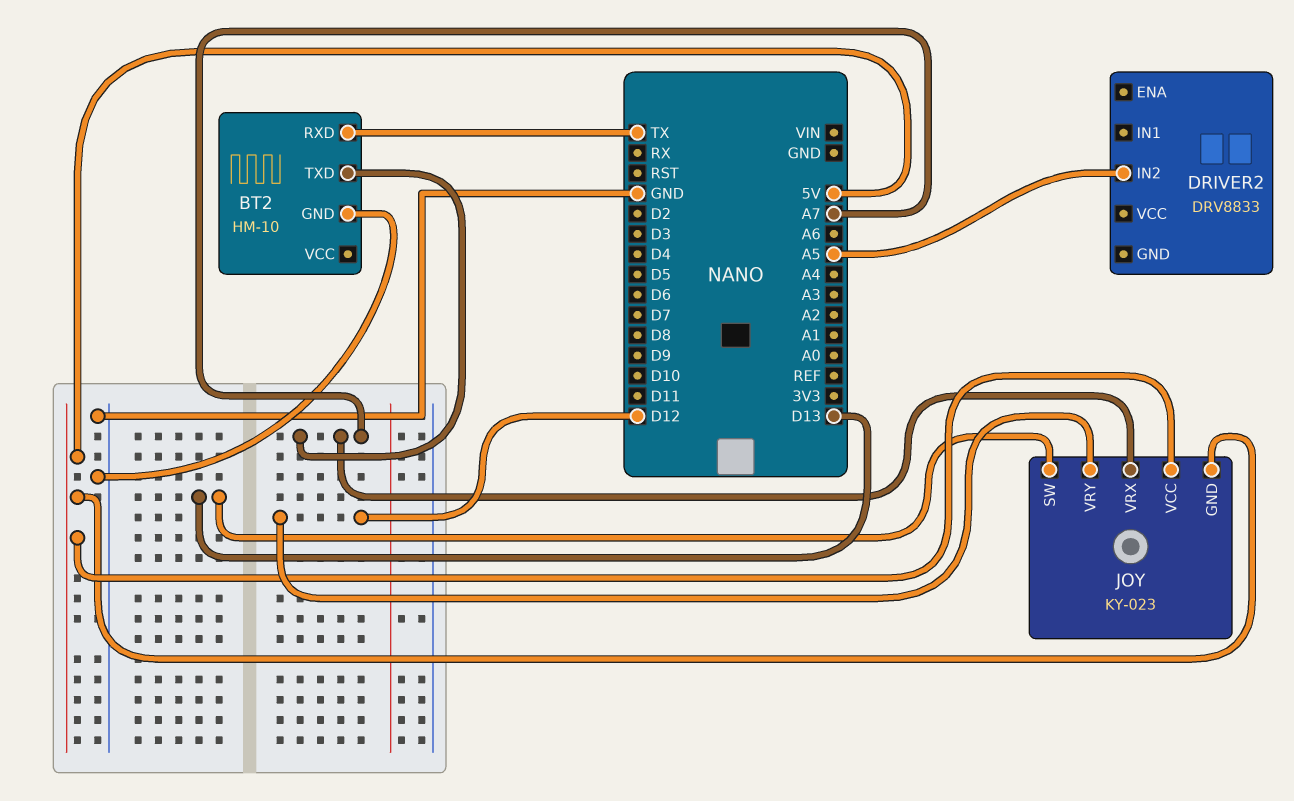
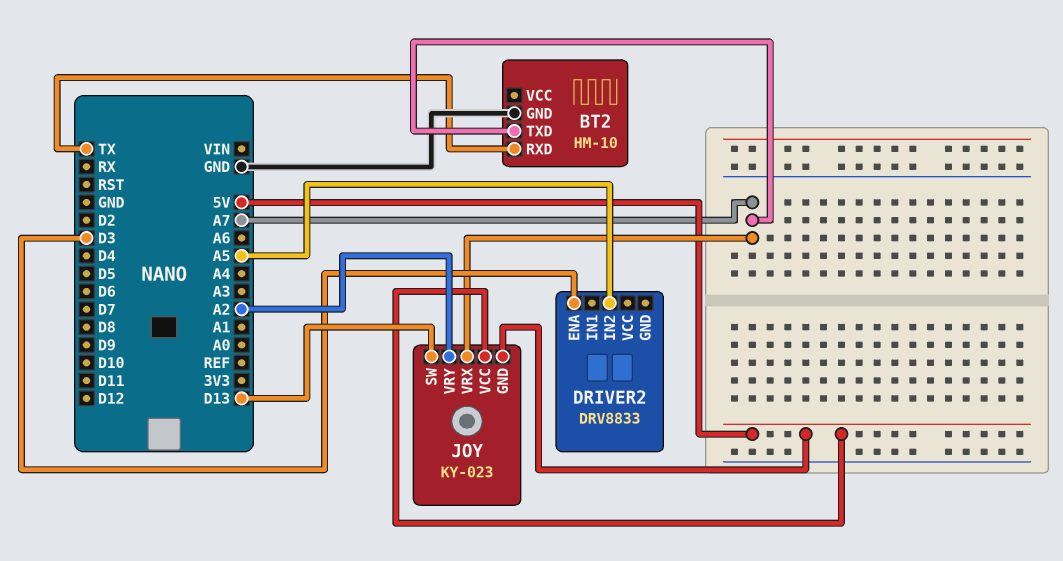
DRIVER2 pin ENA: none -> D3
JOY pin VRY: D12 -> A2

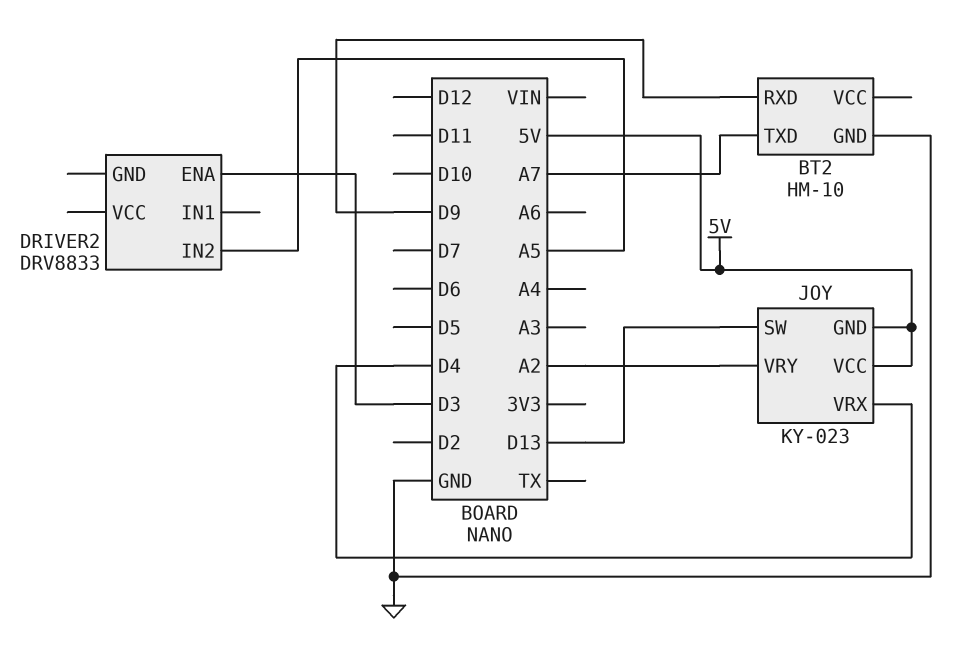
BT2 pin RXD: TX -> D9
JOY pin VRX: A7 -> D4

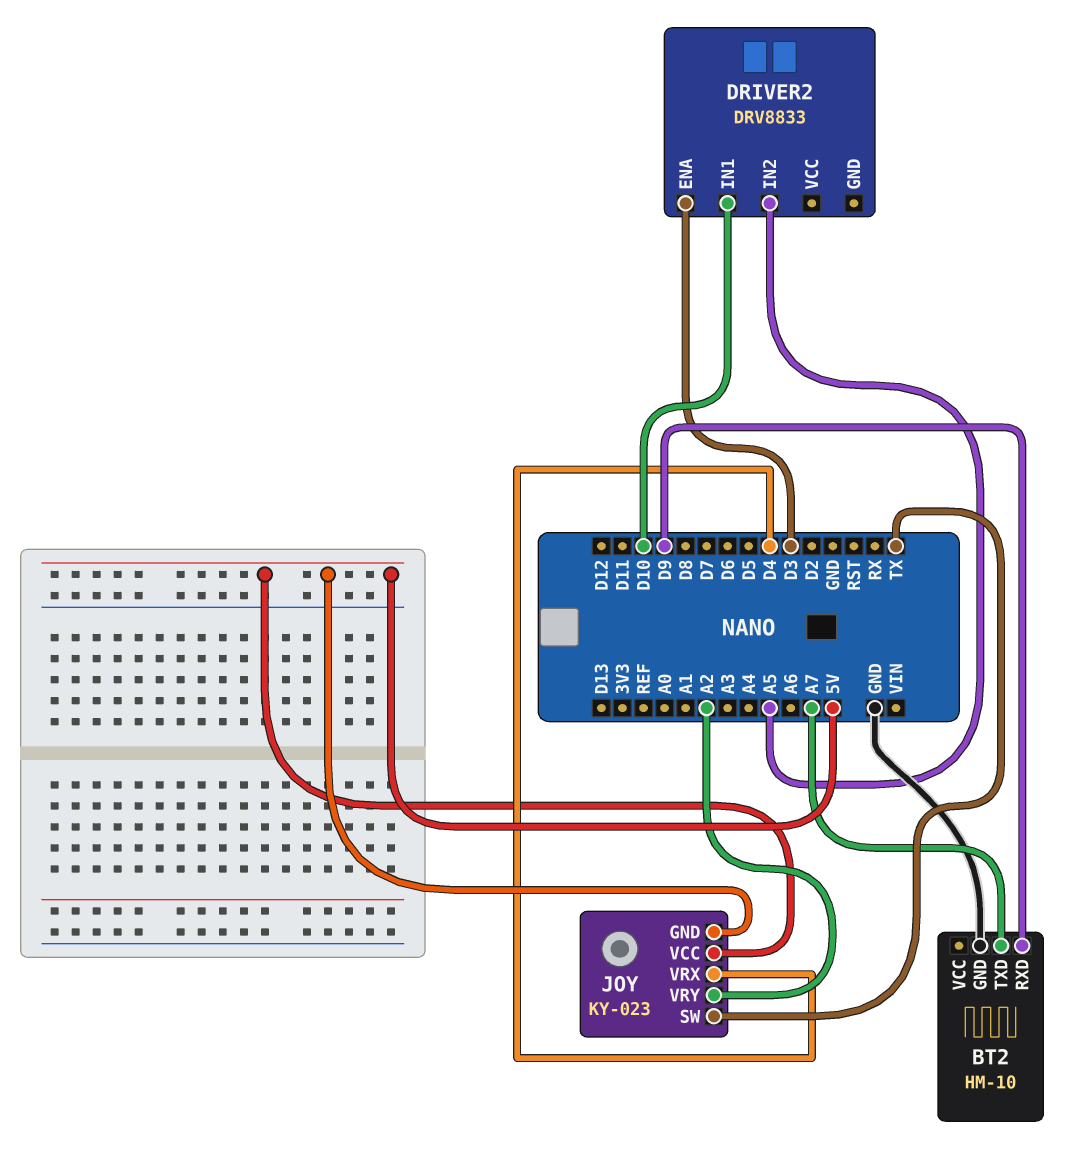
DRIVER2 pin IN1: none -> D10
JOY pin SW: D13 -> TX

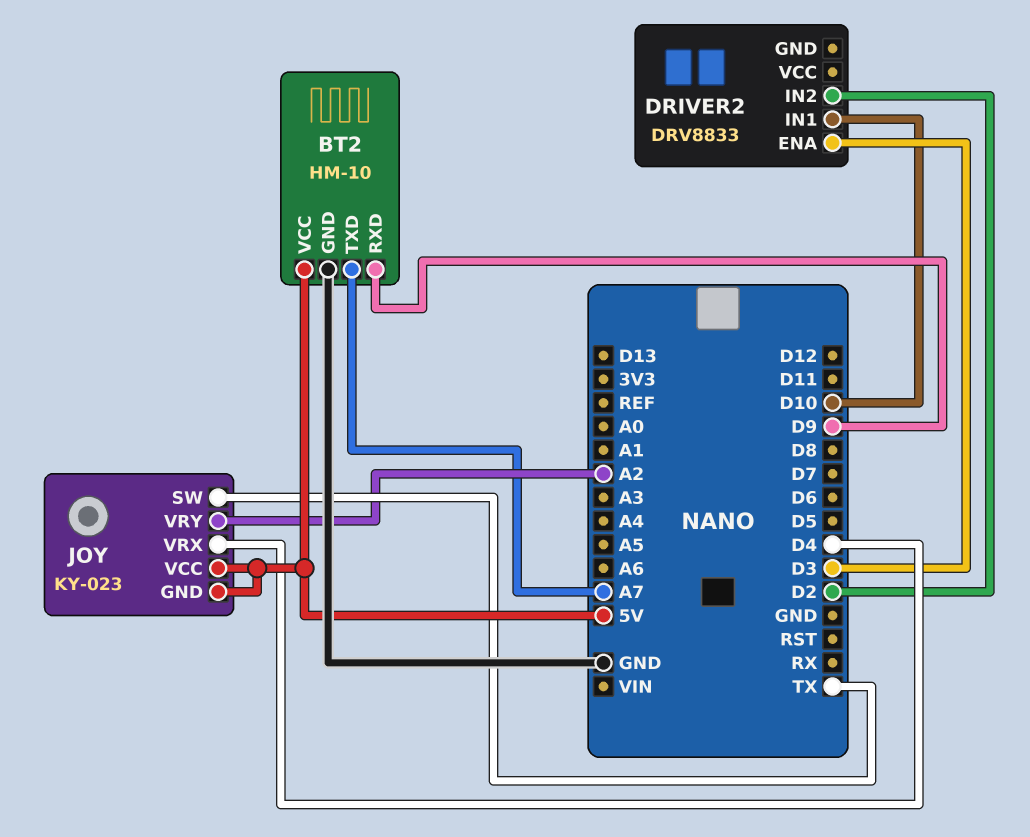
BT2 pin VCC: none -> 5V
DRIVER2 pin IN2: A5 -> D2

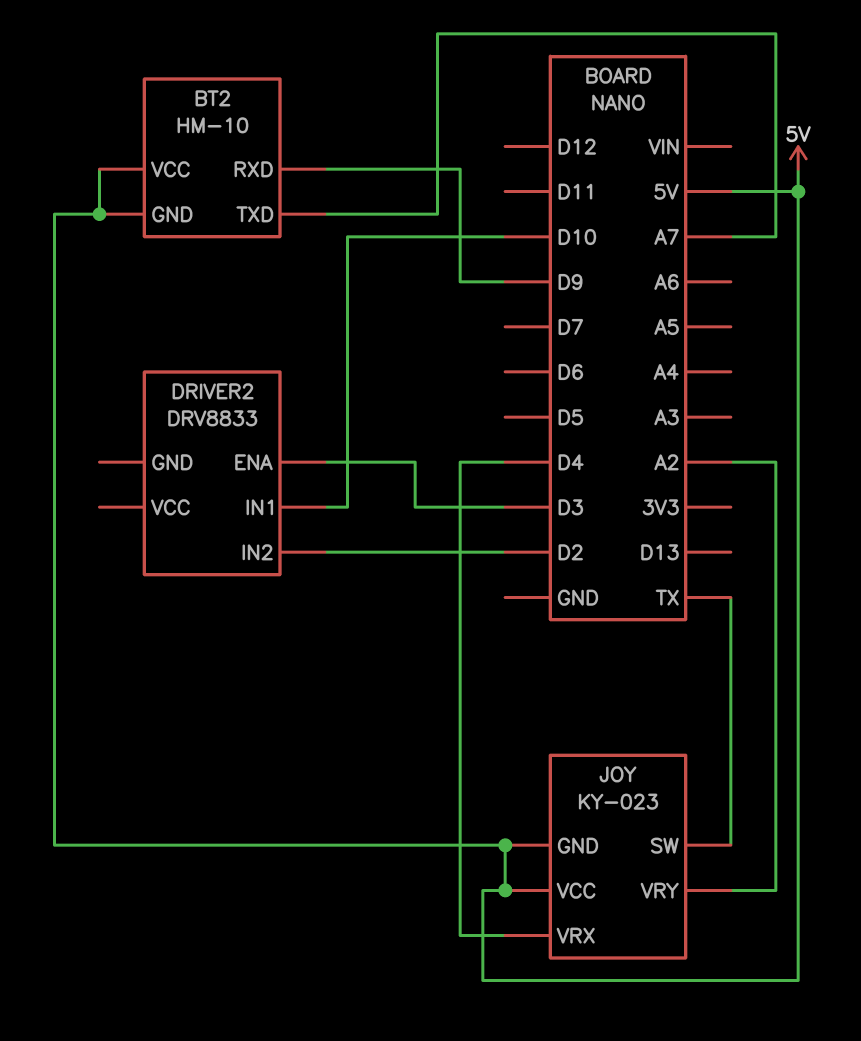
BT2 pin GND: GND -> 5V

